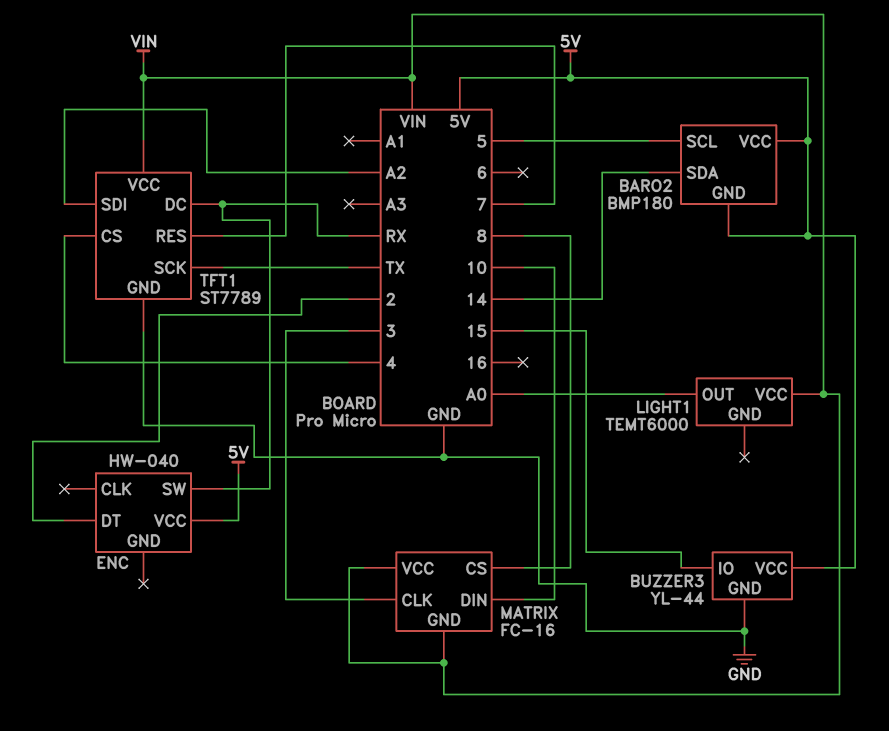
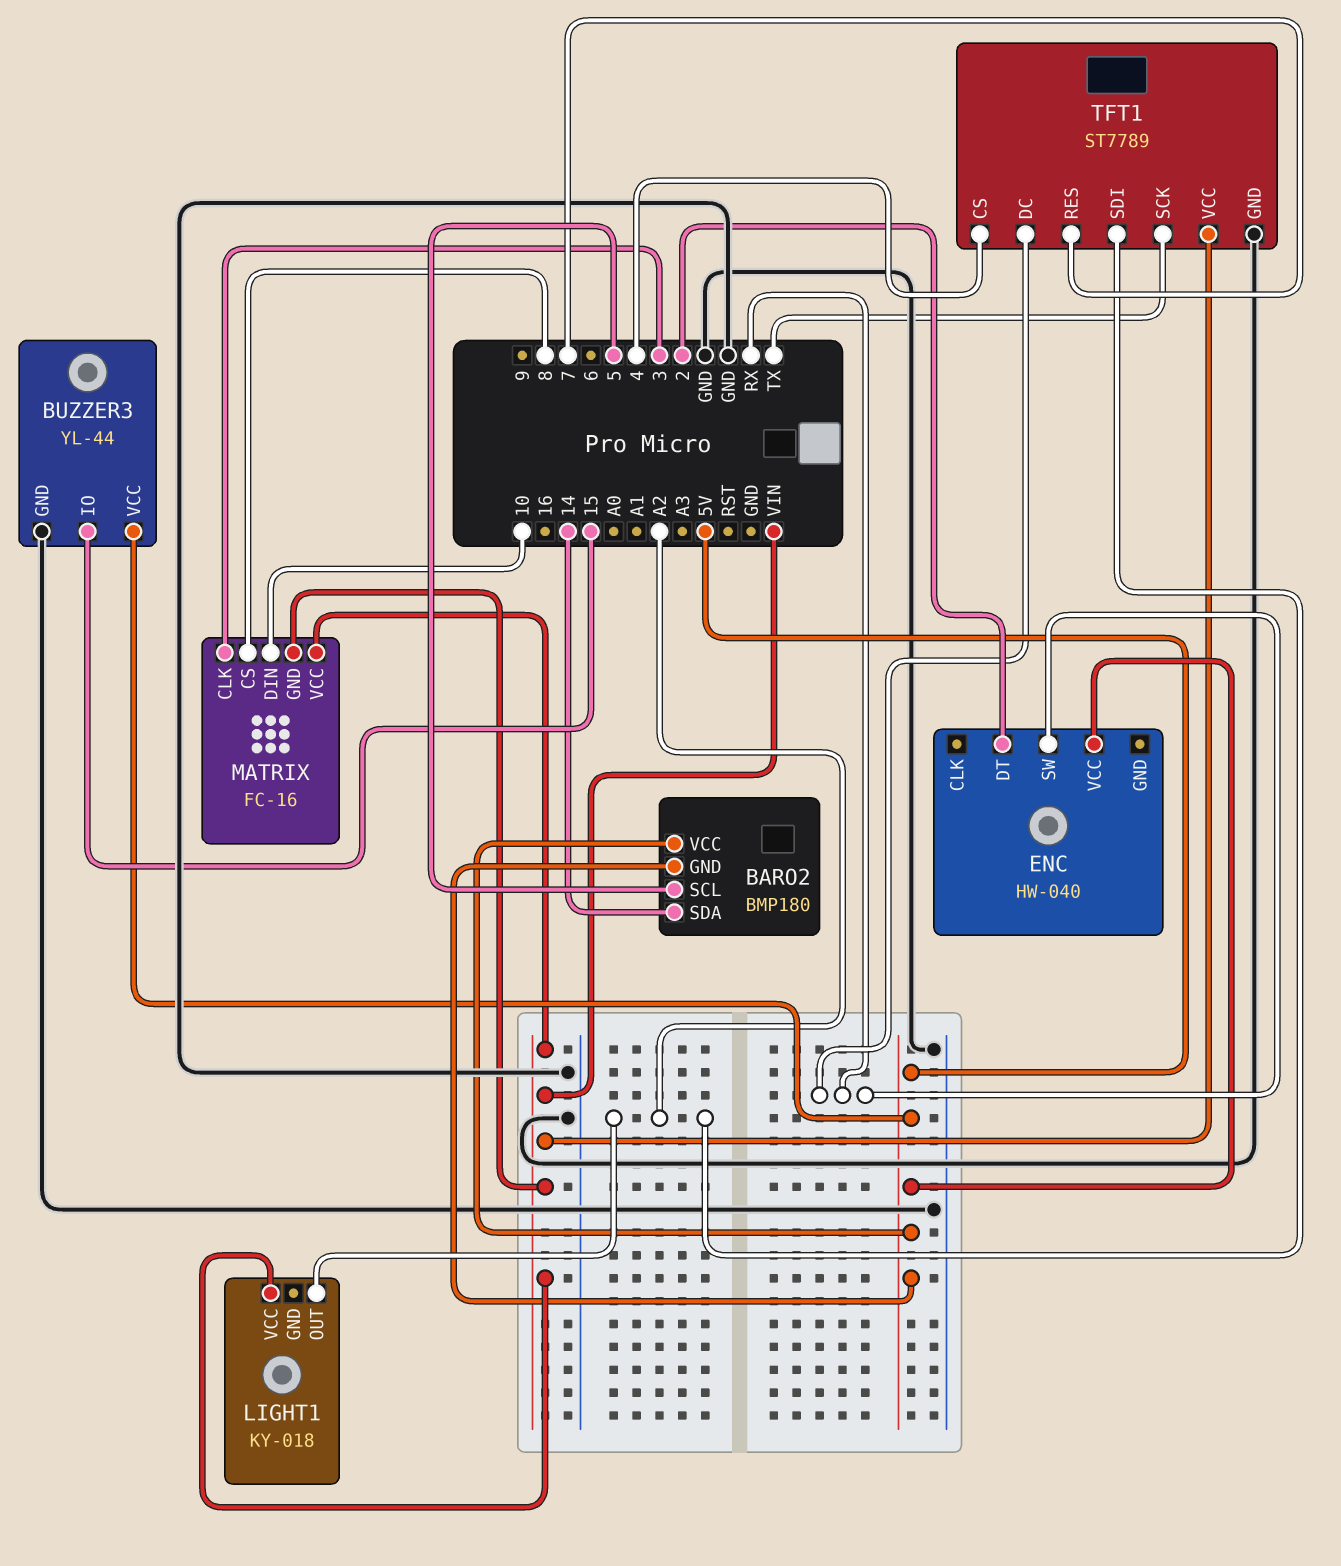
LIGHT1: TEMT6000 -> KY-018
LIGHT1 pin OUT: A0 -> A2

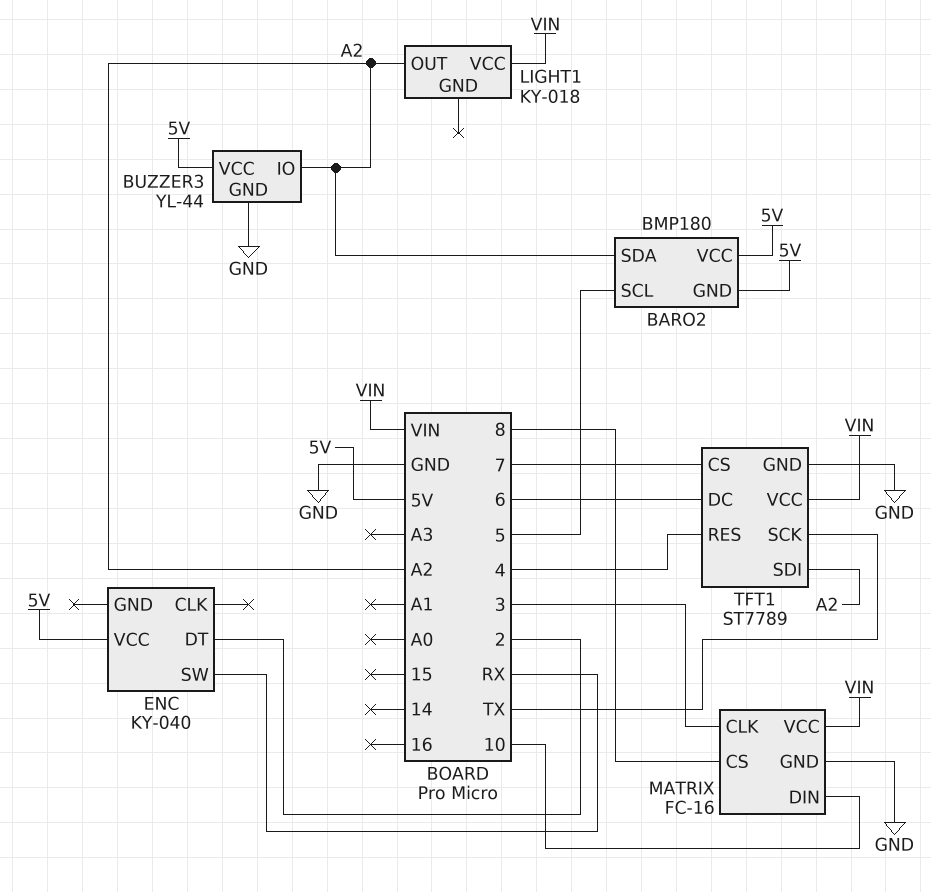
BARO2 pin SDA: 14 -> A2
BUZZER3 pin IO: 15 -> A2
ENC: HW-040 -> KY-040
MATRIX pin GND: VIN -> GND
TFT1 pin CS: 4 -> 7
TFT1 pin DC: RX -> 6
TFT1 pin RES: 7 -> 4

